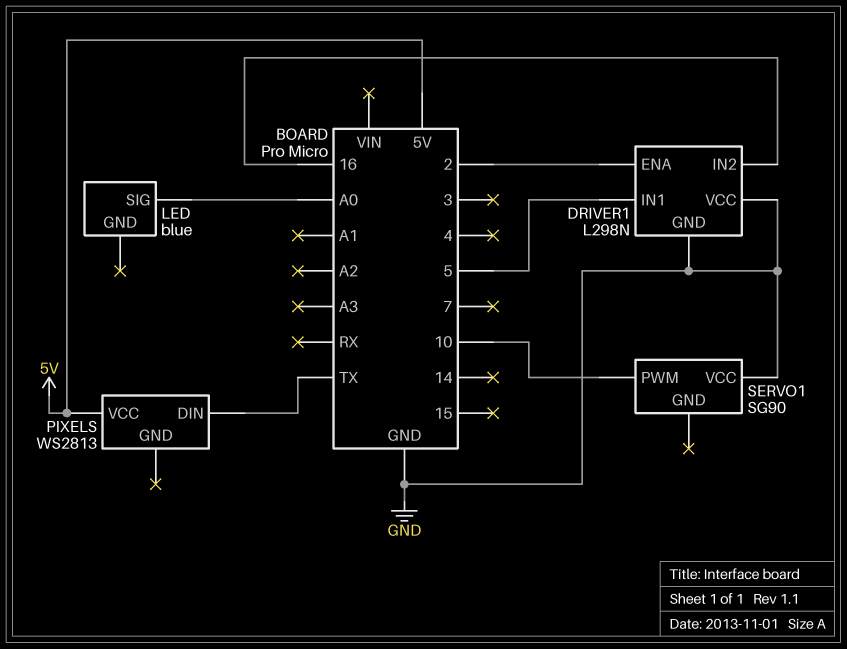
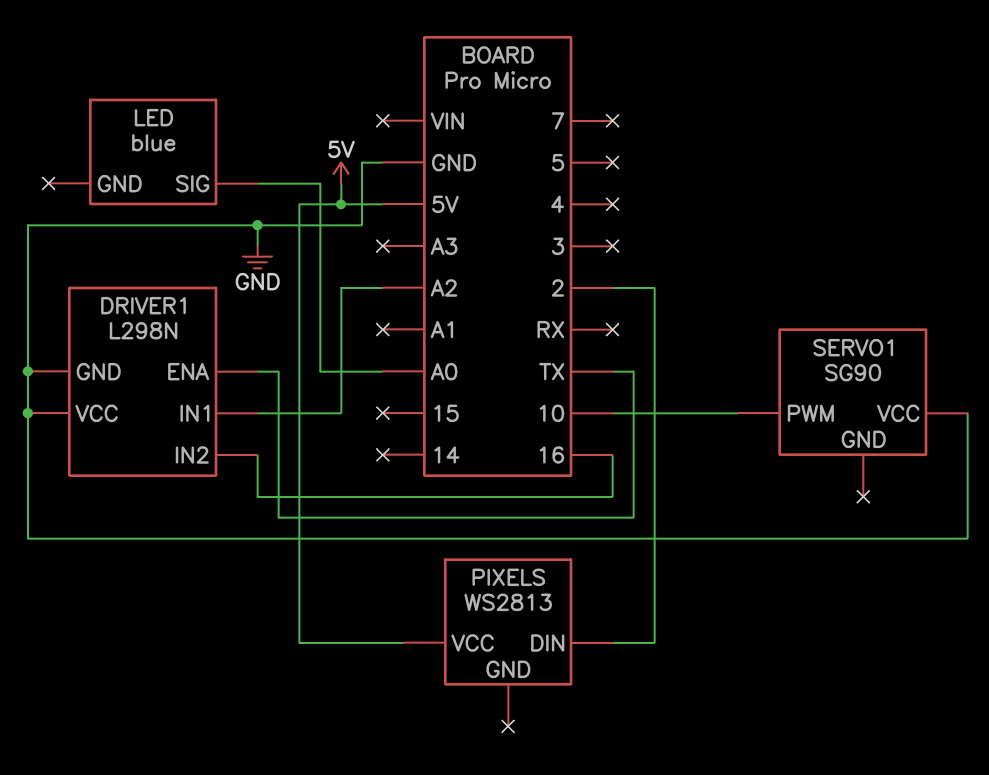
DRIVER1 pin ENA: 2 -> TX
DRIVER1 pin IN1: 5 -> A2
PIXELS pin DIN: TX -> 2

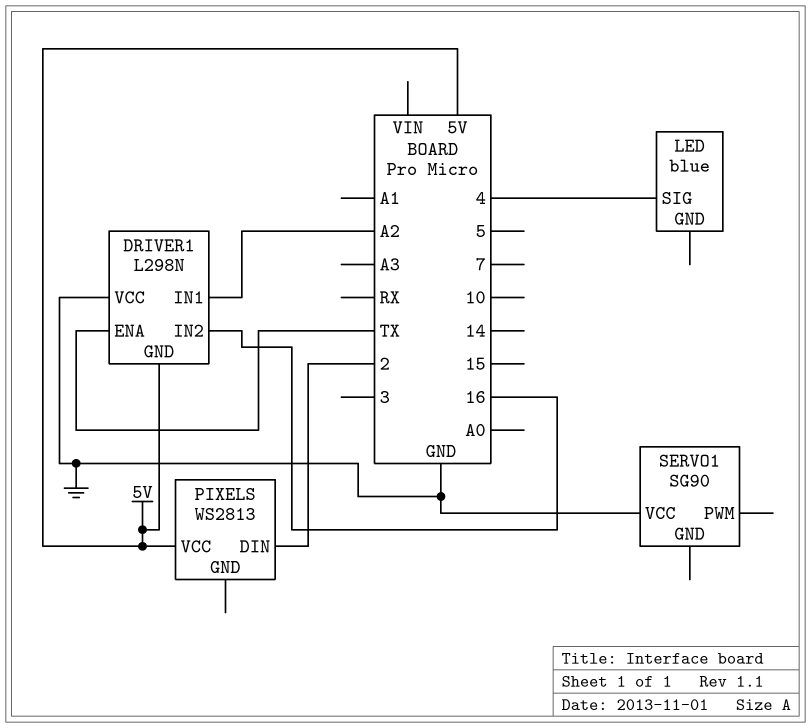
DRIVER1 pin GND: GND -> 5V
LED pin SIG: A0 -> 4
SERVO1 pin PWM: 10 -> none

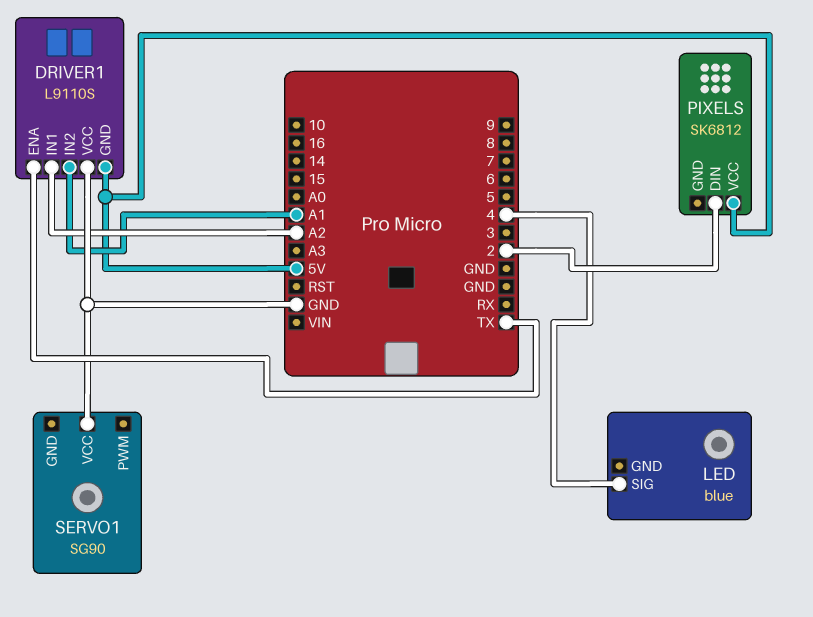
DRIVER1: L298N -> L9110S
DRIVER1 pin IN2: 16 -> A1
PIXELS: WS2813 -> SK6812

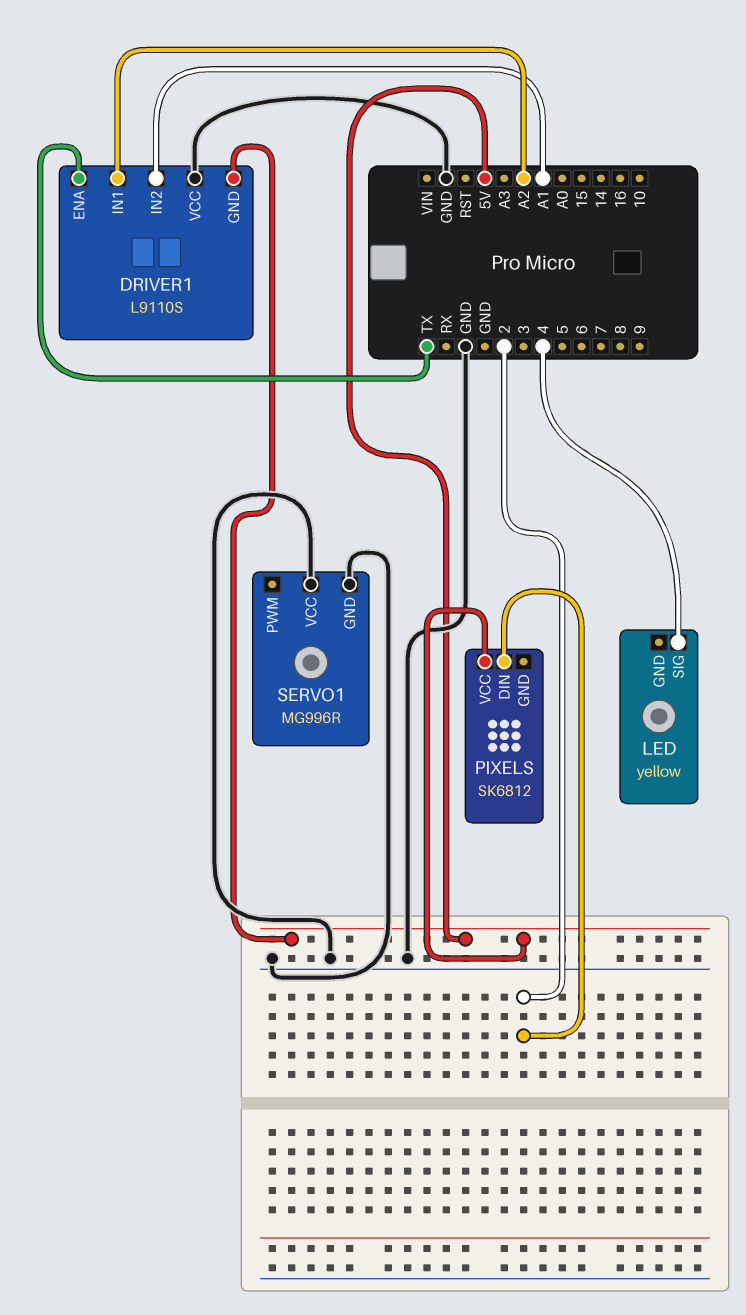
LED: blue -> yellow
SERVO1: SG90 -> MG996R
SERVO1 pin GND: none -> GND

